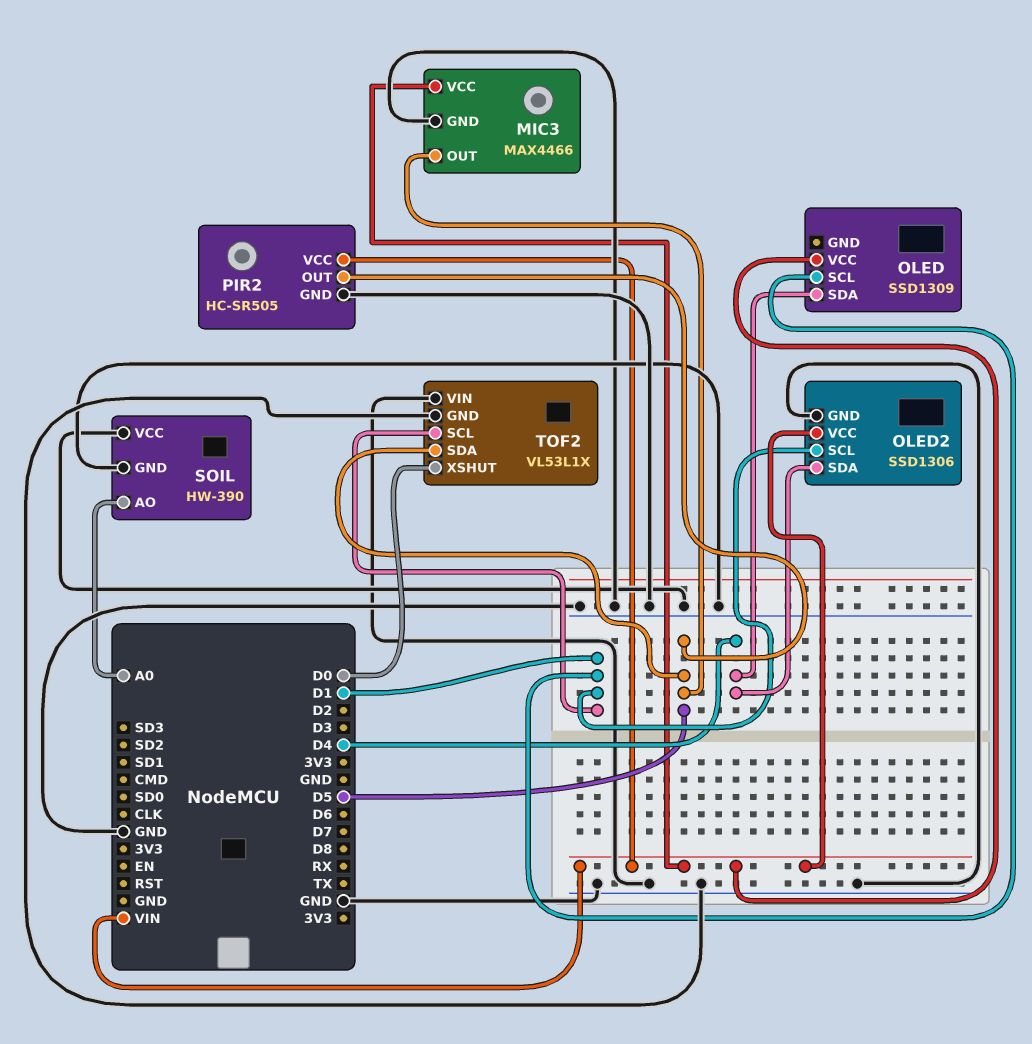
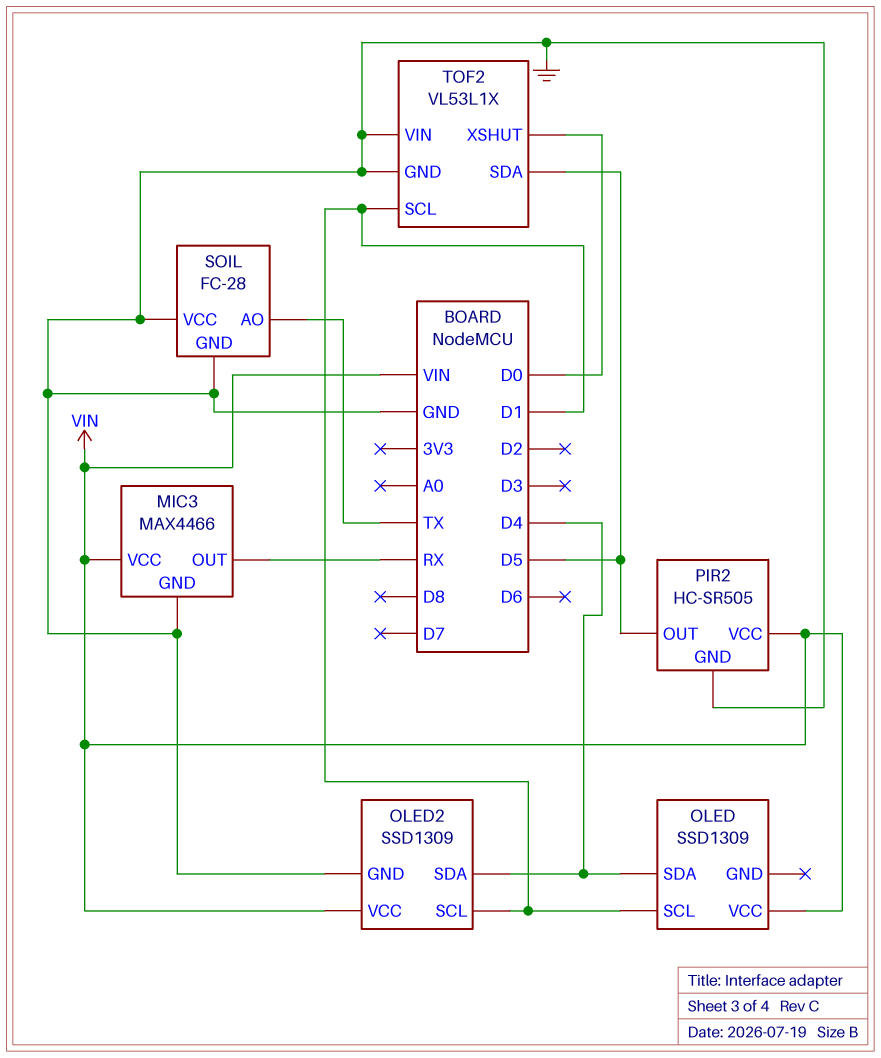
MIC3 pin OUT: D5 -> RX
OLED2: SSD1306 -> SSD1309
SOIL: HW-390 -> FC-28
SOIL pin AO: A0 -> TX

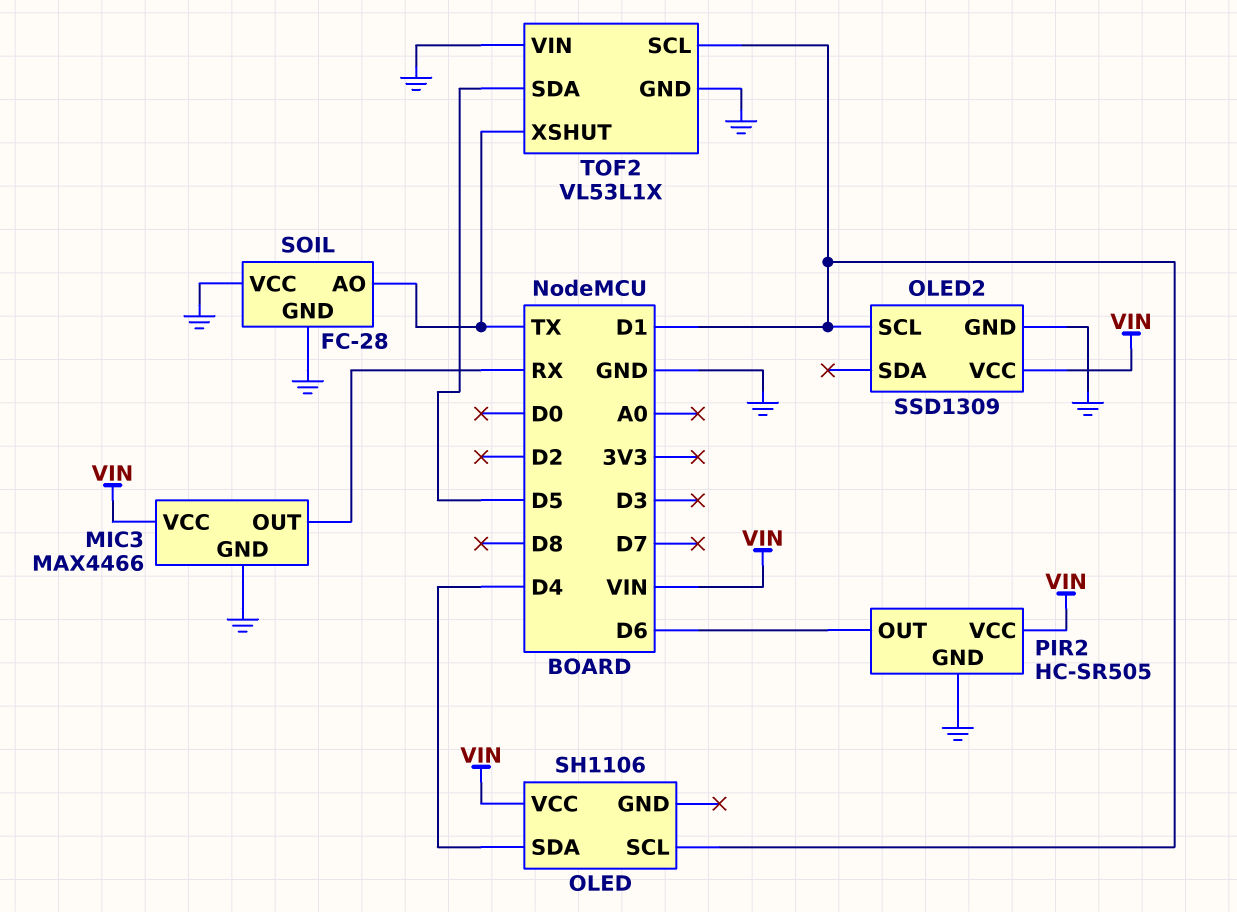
OLED: SSD1309 -> SH1106
OLED2 pin SDA: D4 -> none
PIR2 pin OUT: D5 -> D6
TOF2 pin XSHUT: D0 -> TX

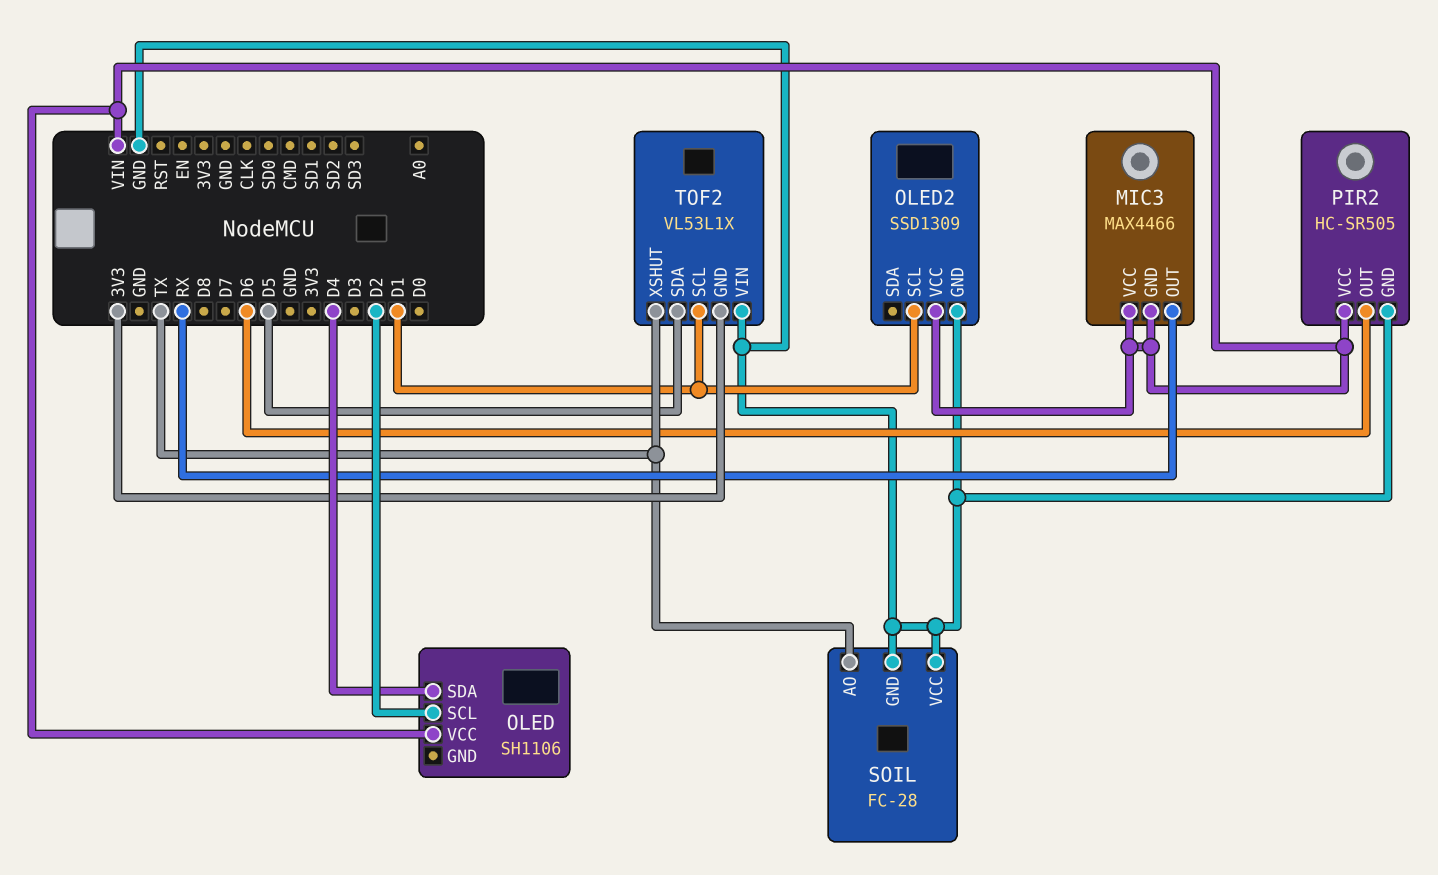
MIC3 pin GND: GND -> VIN
OLED pin SCL: D1 -> D2
TOF2 pin GND: GND -> 3V3

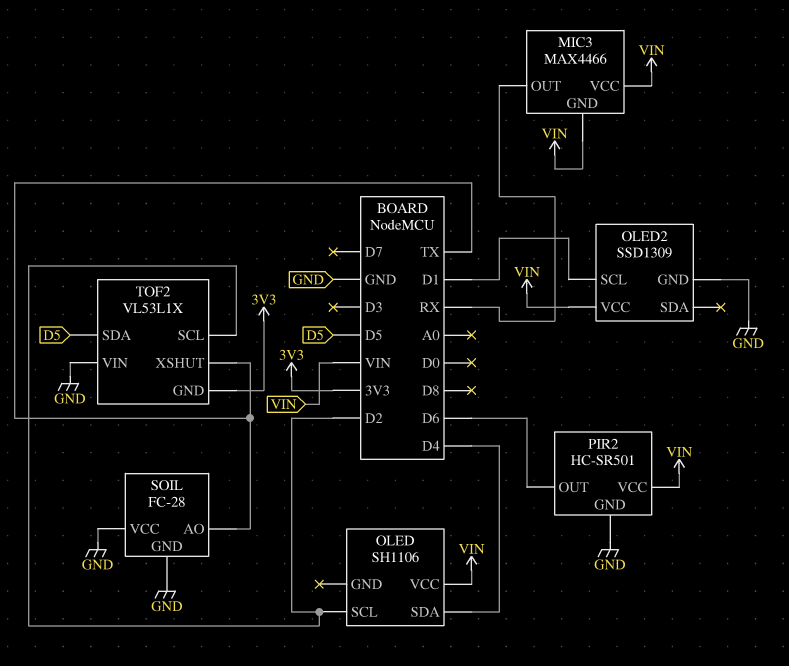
PIR2: HC-SR505 -> HC-SR501
TOF2 pin SCL: D1 -> D2

